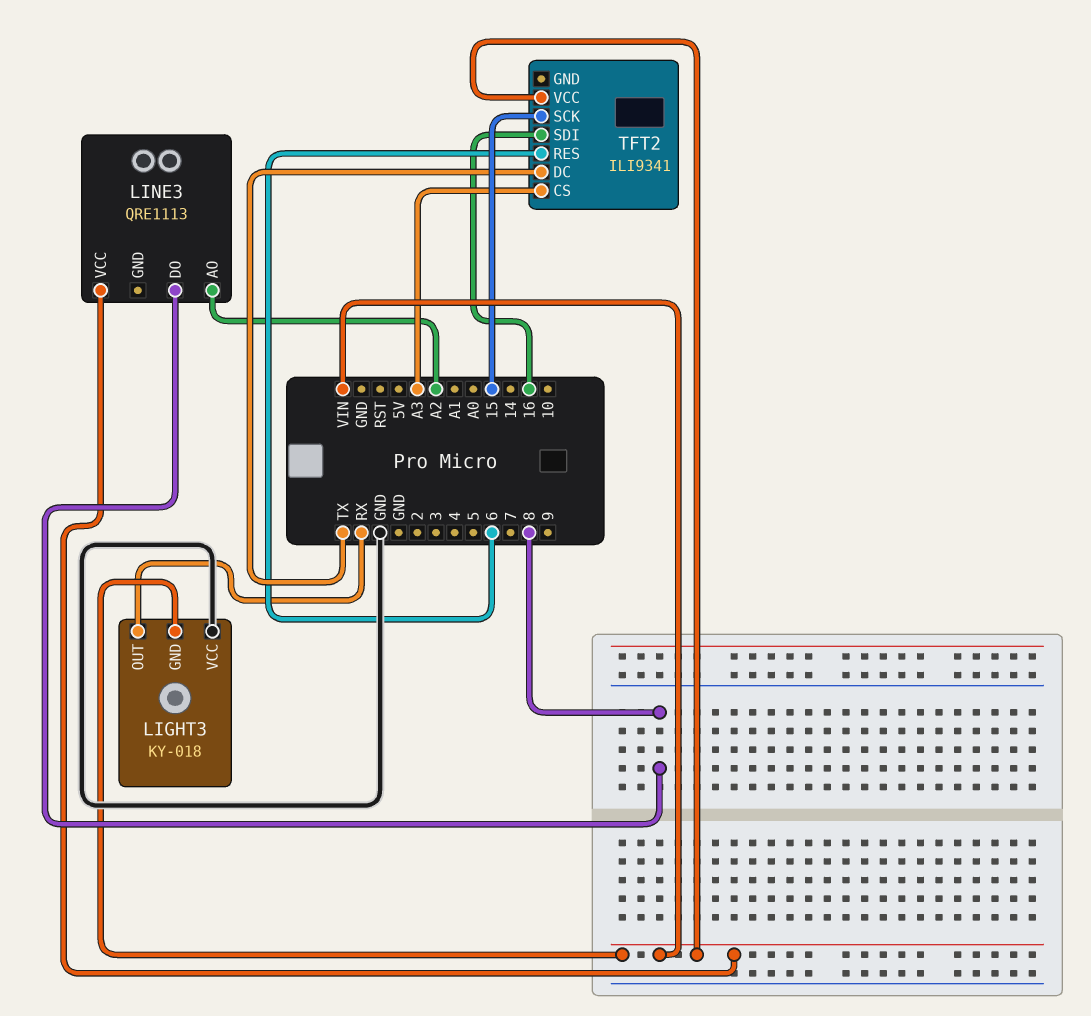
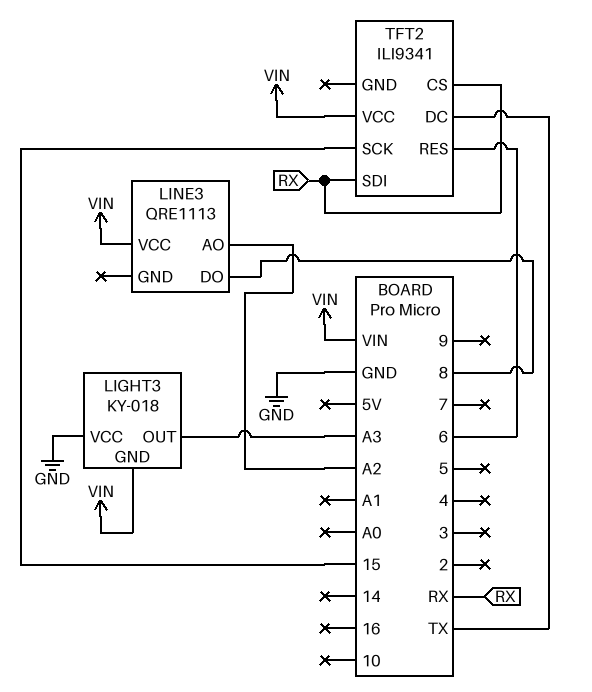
LIGHT3 pin OUT: RX -> A3
TFT2 pin CS: A3 -> RX
TFT2 pin SDI: 16 -> RX

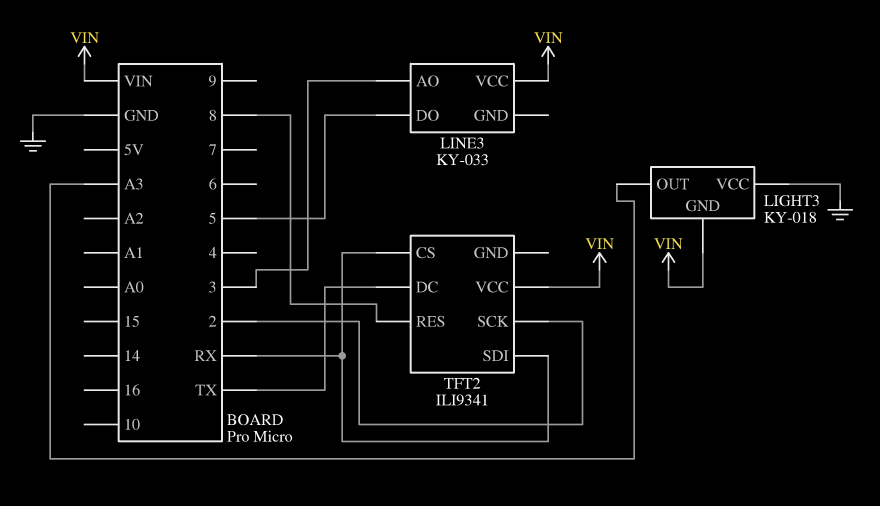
LINE3: QRE1113 -> KY-033
LINE3 pin AO: A2 -> 3
LINE3 pin DO: 8 -> 5
TFT2 pin RES: 6 -> 8
TFT2 pin SCK: 15 -> 2

